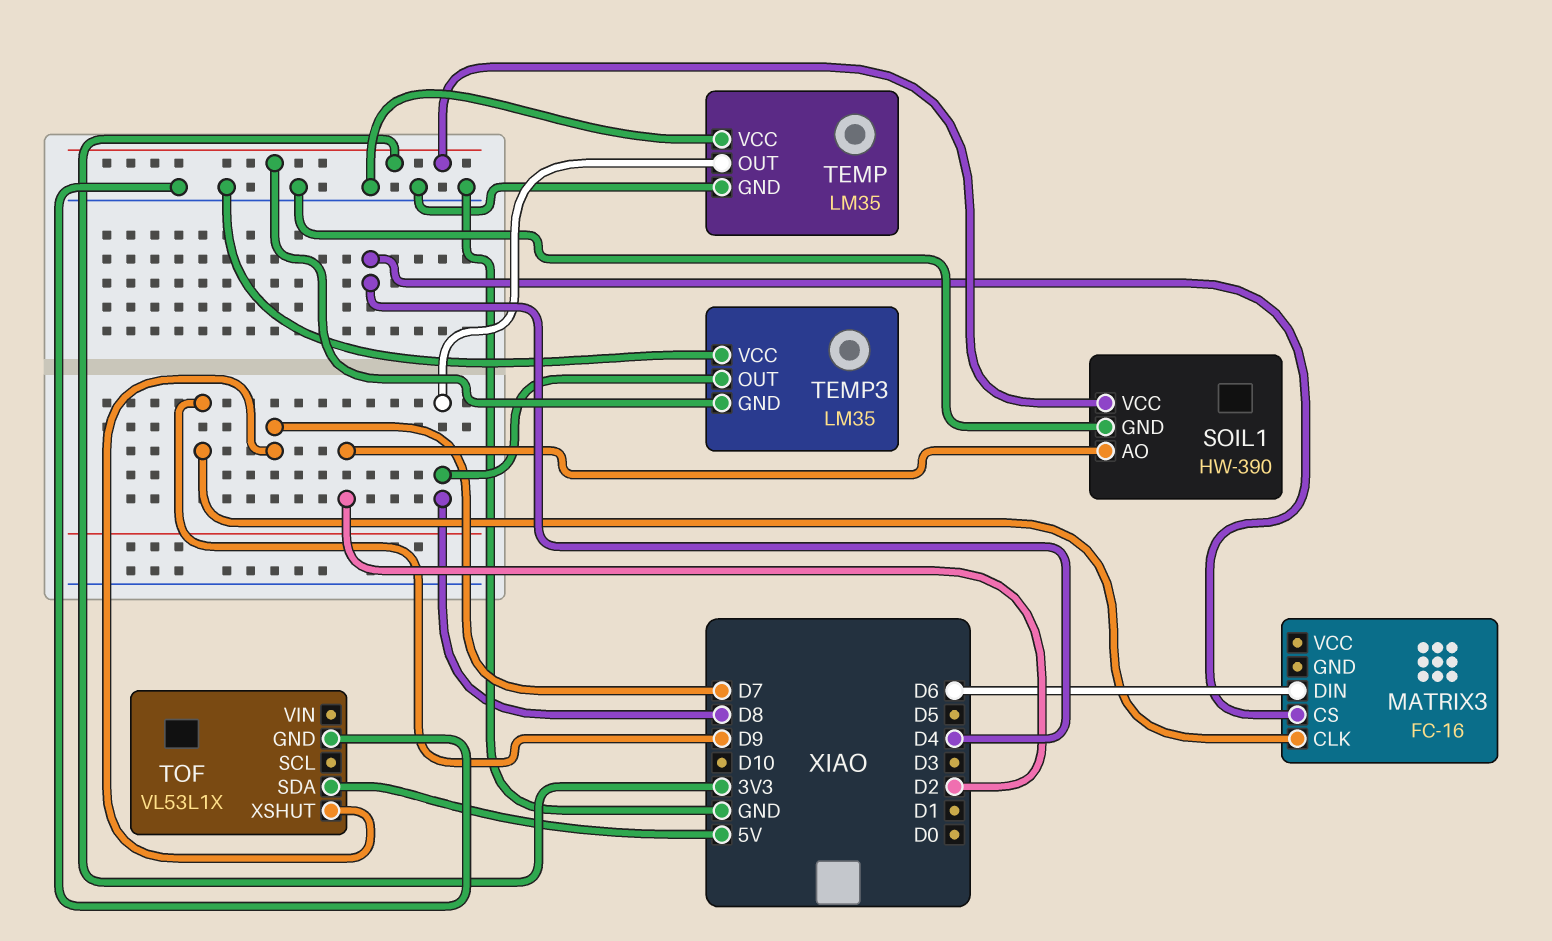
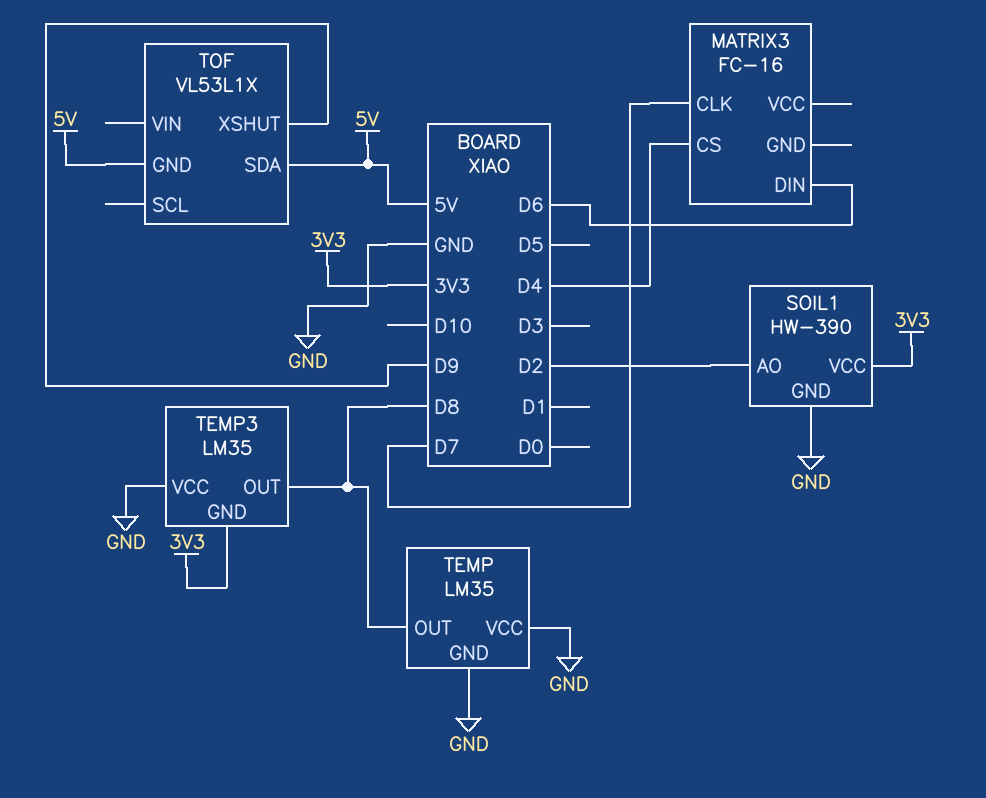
MATRIX3 pin CLK: D9 -> D7
TOF pin GND: GND -> 5V
TOF pin XSHUT: D7 -> D9

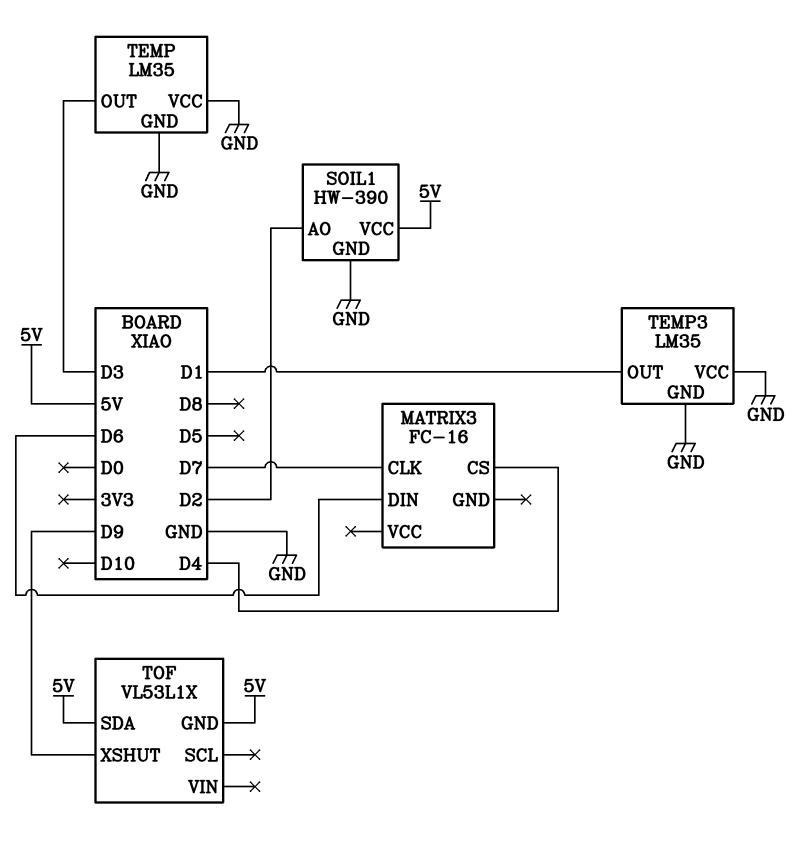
SOIL1 pin VCC: 3V3 -> 5V
TEMP pin OUT: D8 -> D3
TEMP3 pin GND: 3V3 -> GND
TEMP3 pin OUT: D8 -> D1

